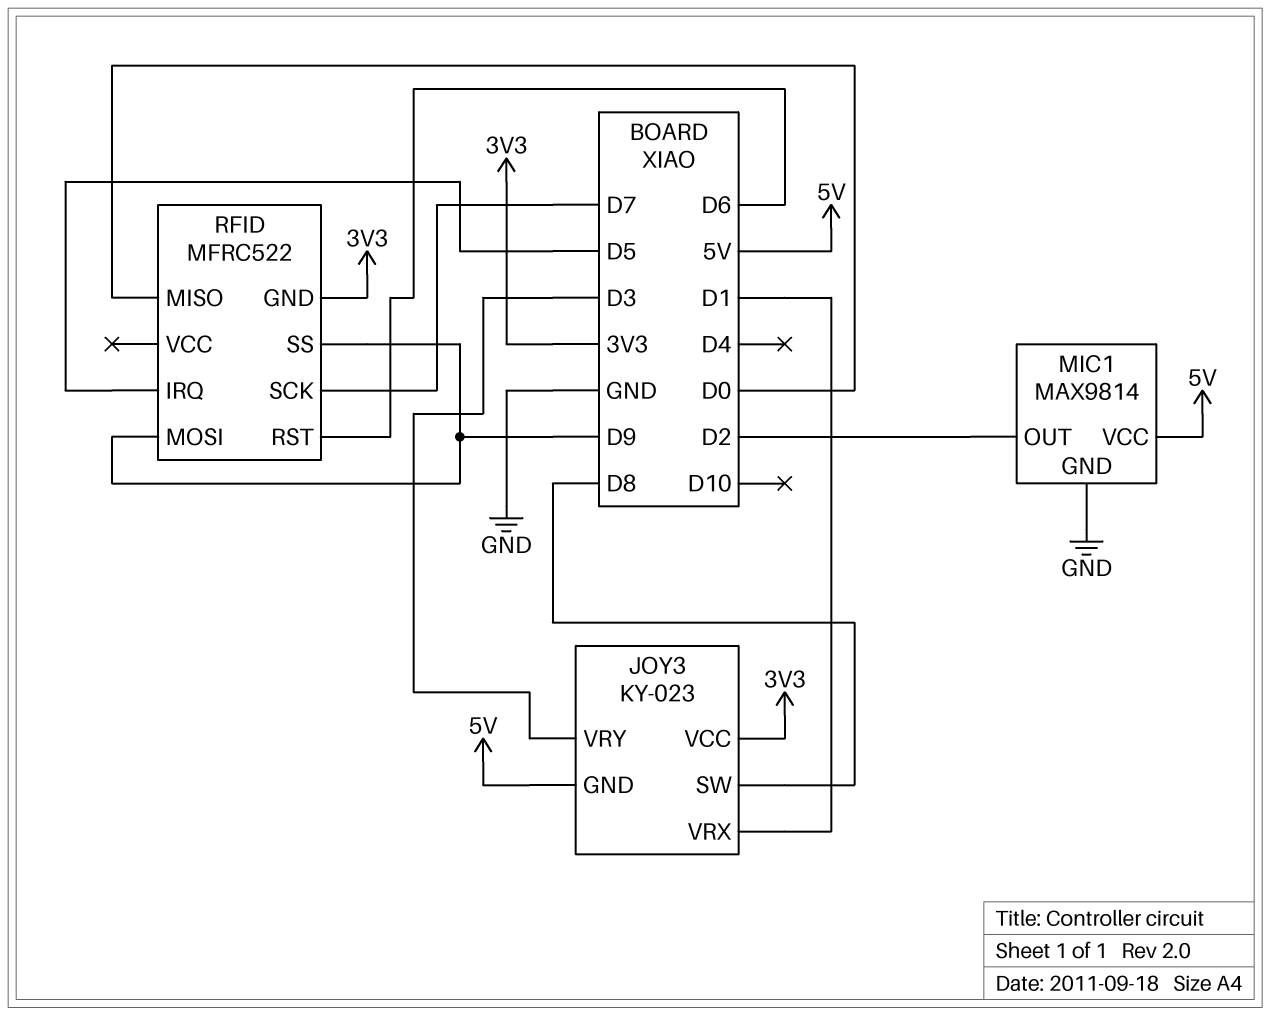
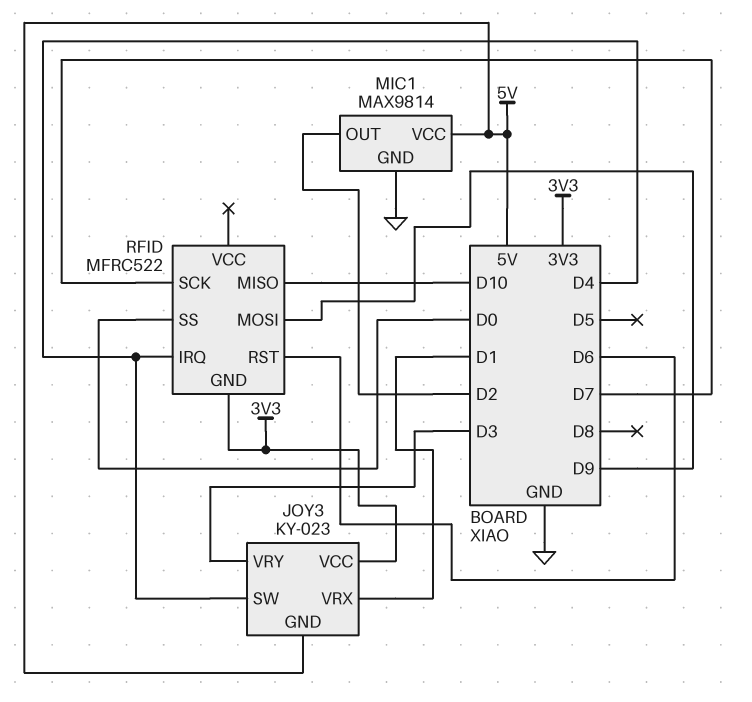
JOY3 pin SW: D8 -> D4
RFID pin IRQ: D5 -> D4
RFID pin MISO: D0 -> D10
RFID pin SS: D9 -> D0

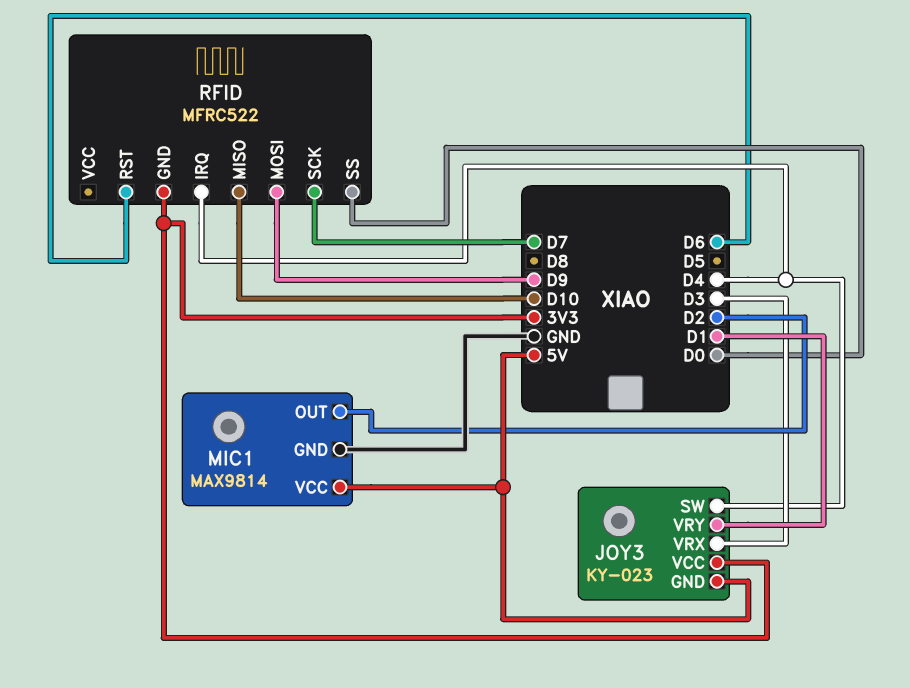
JOY3 pin VRX: D1 -> D3
JOY3 pin VRY: D3 -> D1

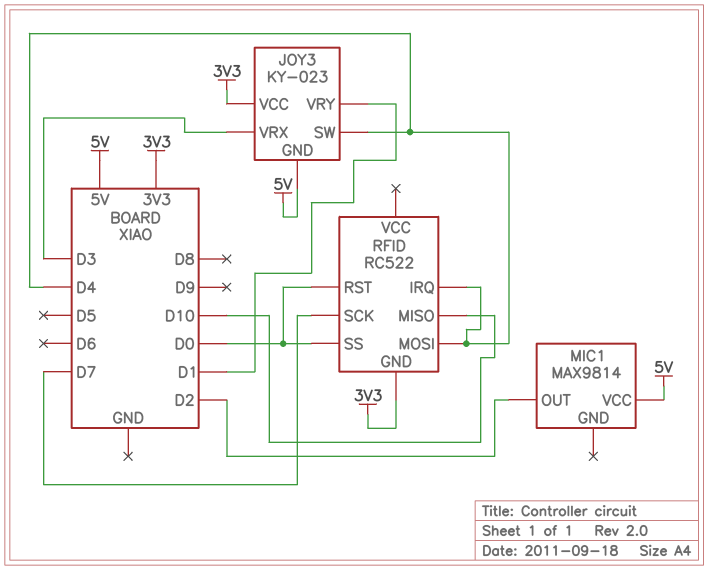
MIC1 pin GND: GND -> none
RFID: MFRC522 -> RC522
RFID pin MOSI: D9 -> D4
RFID pin RST: D6 -> D0

